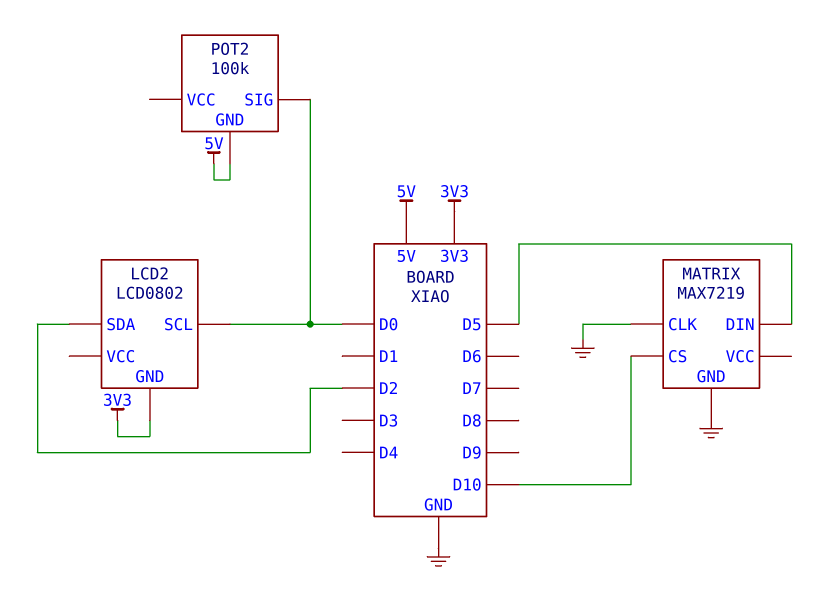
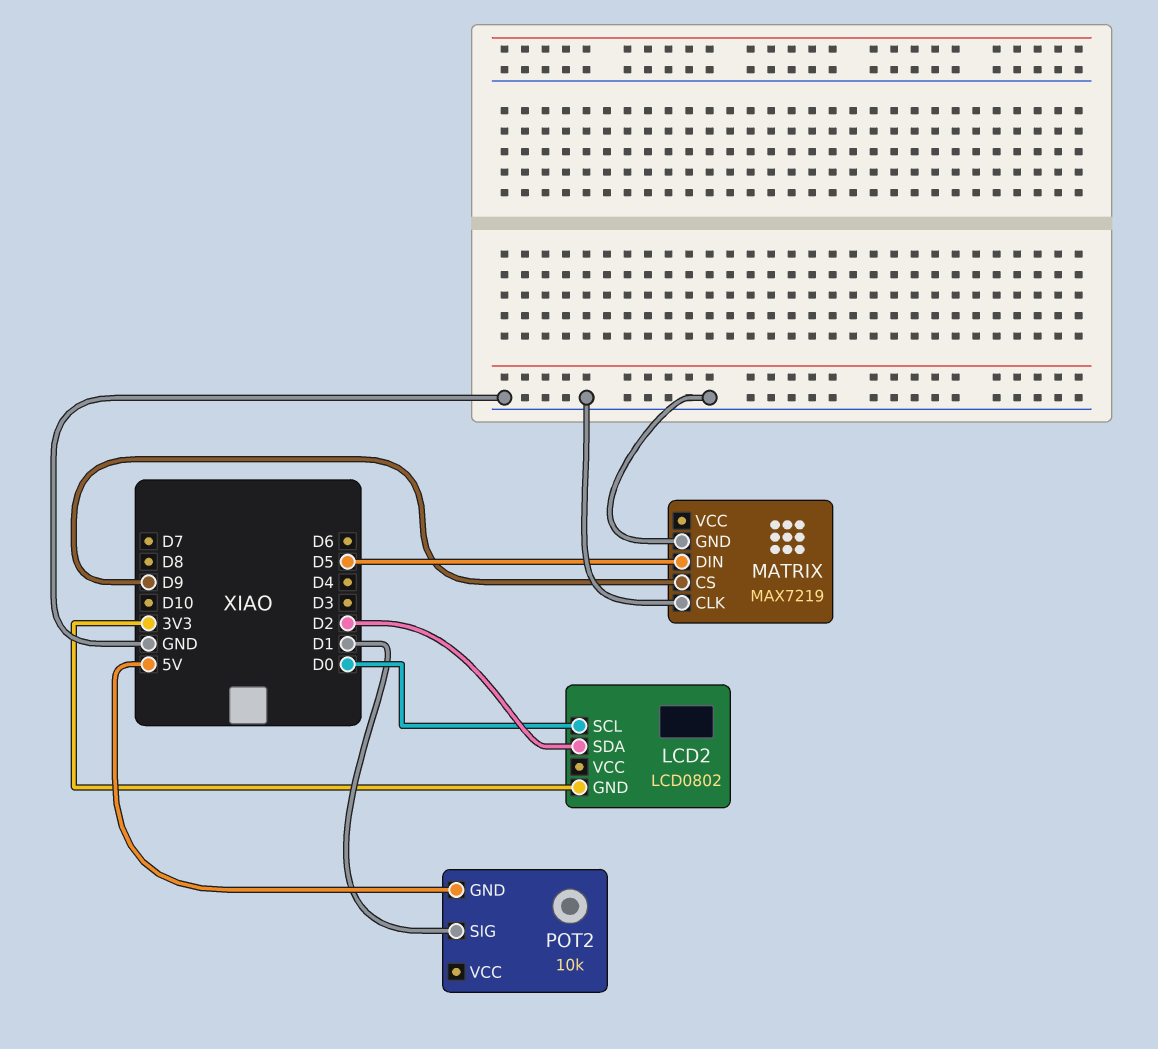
MATRIX pin CS: D10 -> D9
POT2: 100k -> 10k
POT2 pin SIG: D0 -> D1

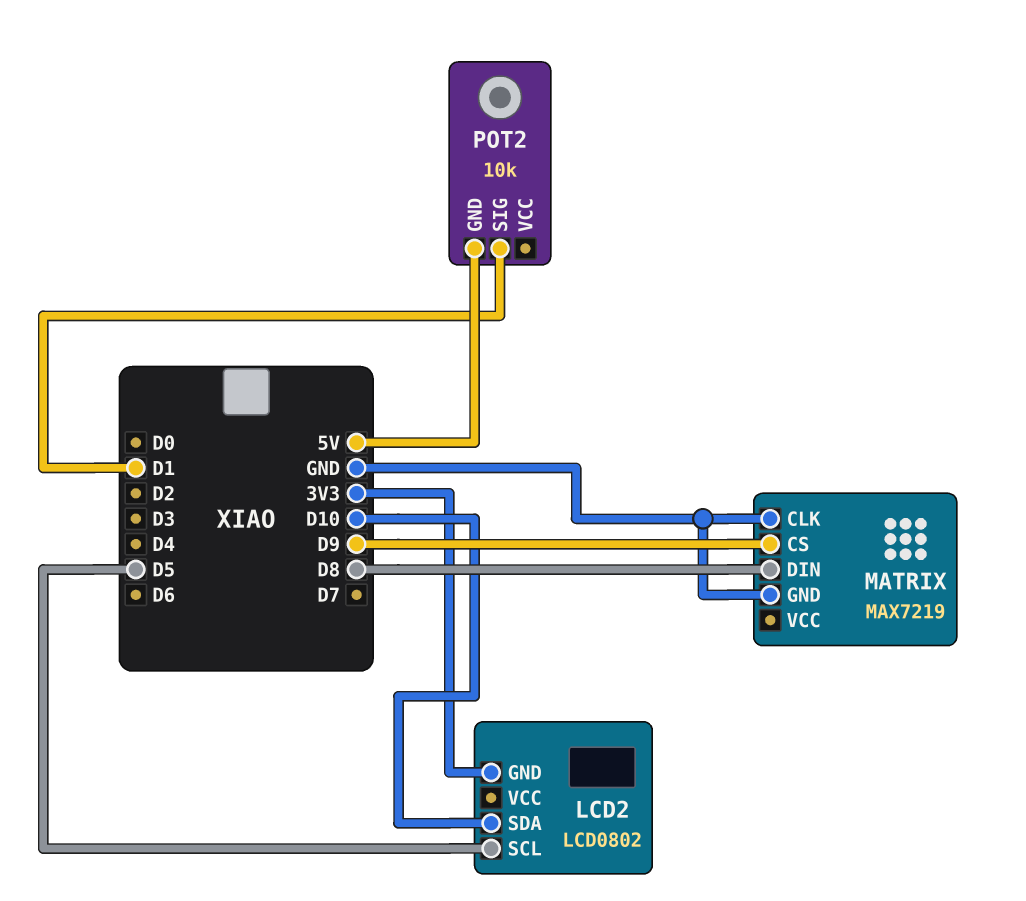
LCD2 pin SCL: D0 -> D5
LCD2 pin SDA: D2 -> D10
MATRIX pin DIN: D5 -> D8

